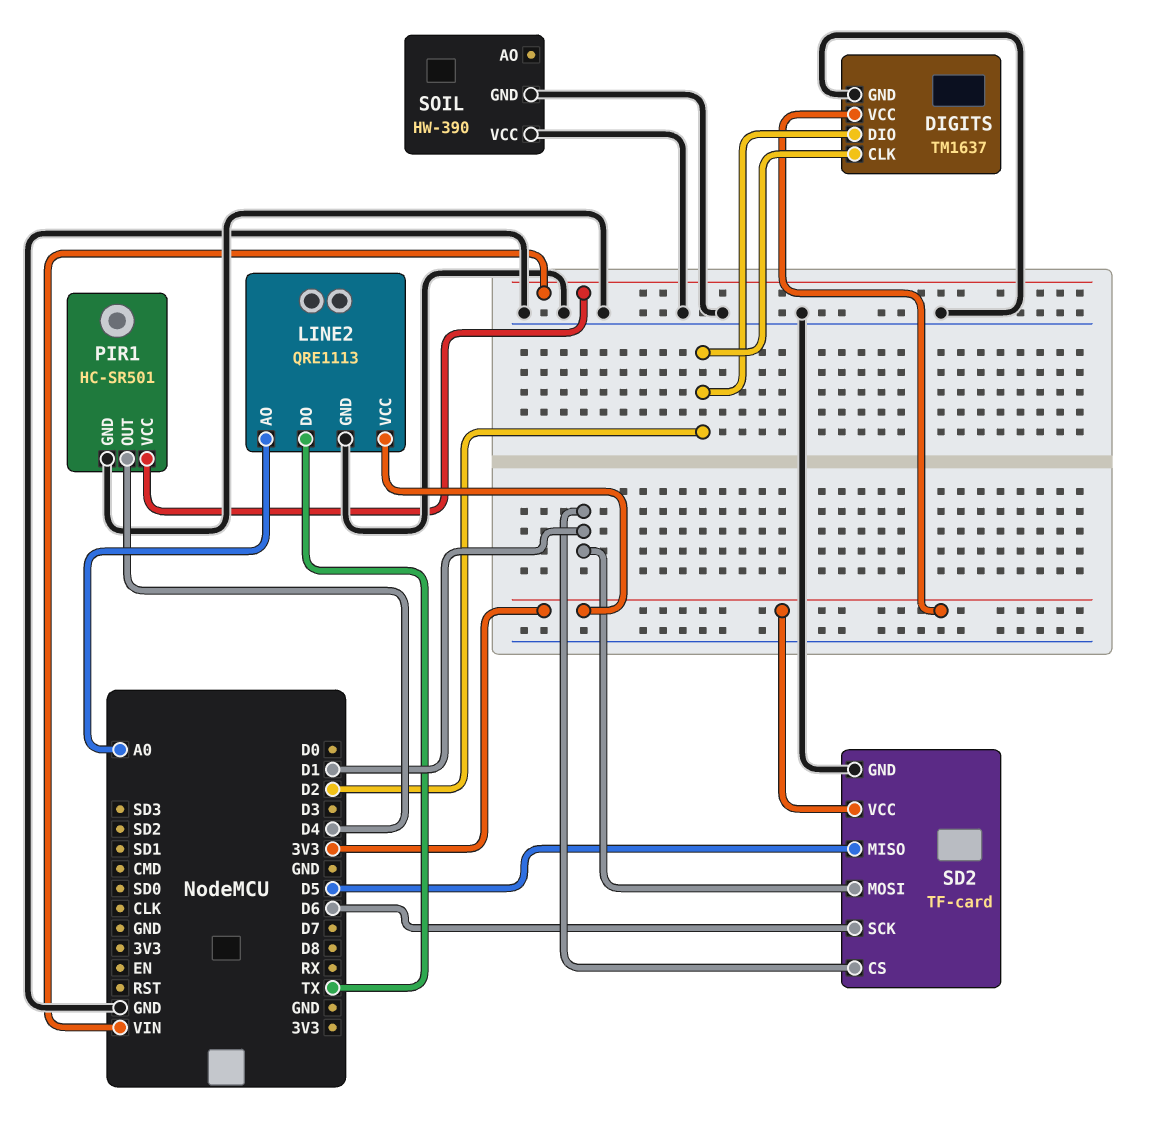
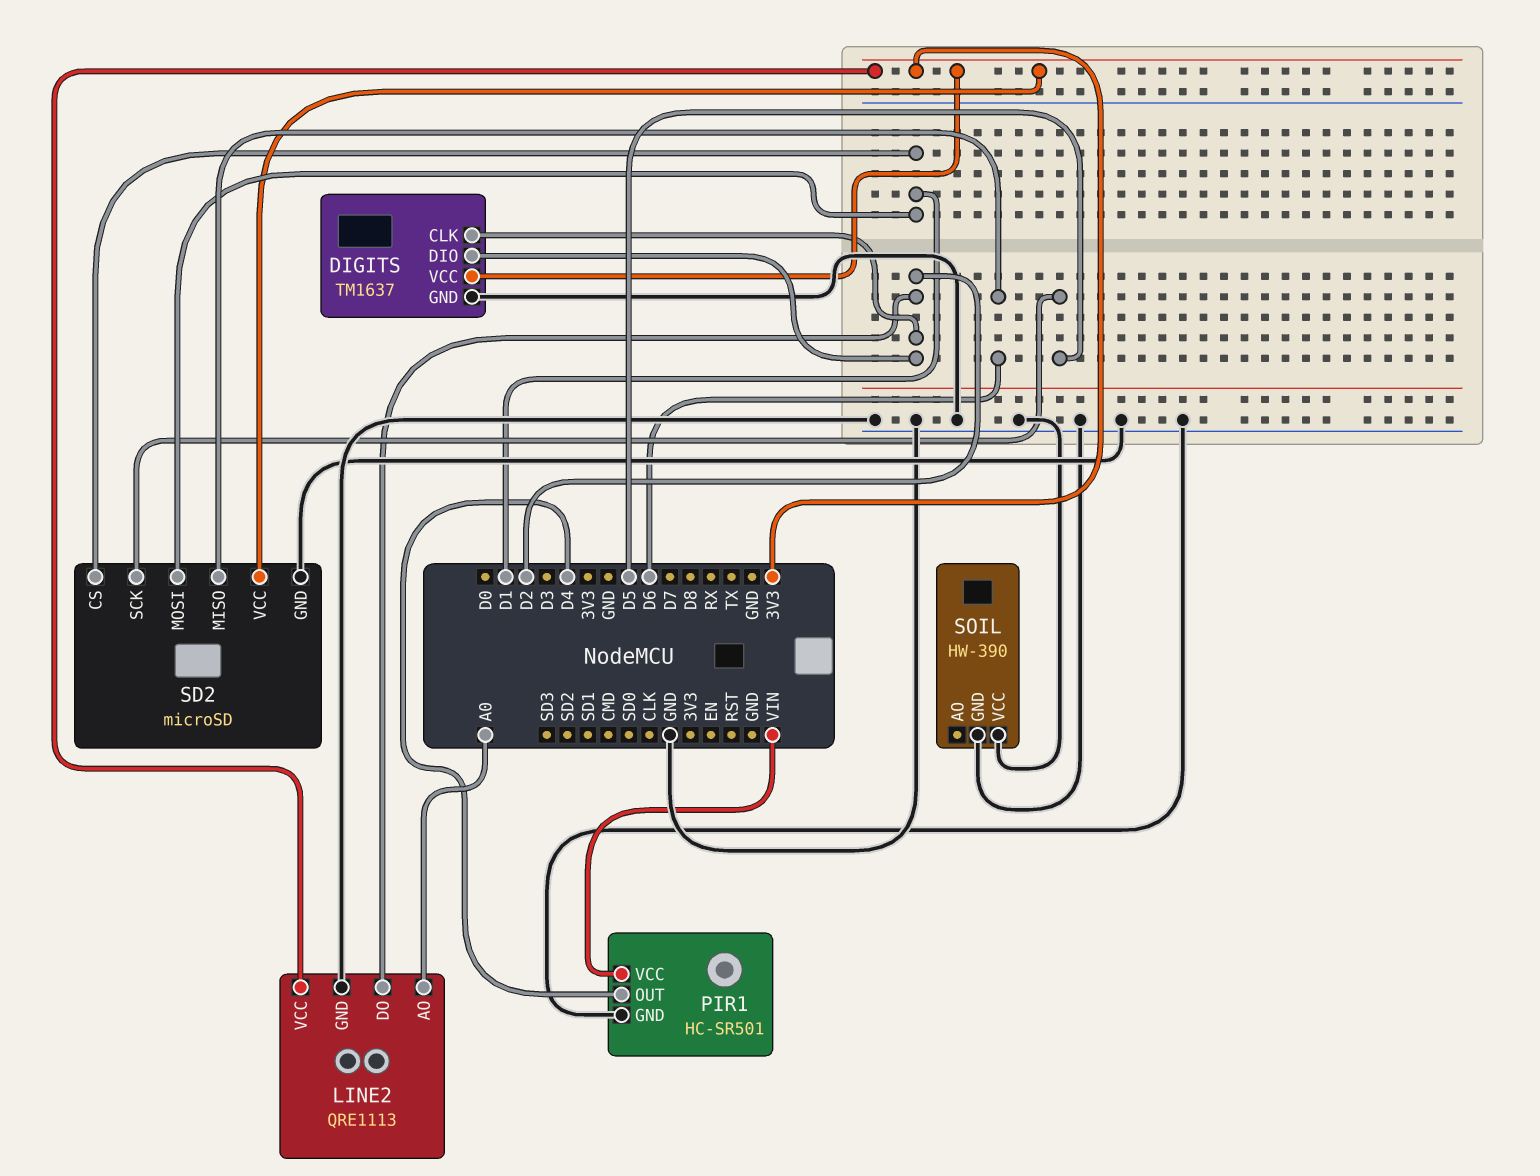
LINE2 pin DO: TX -> D2
SD2: TF-card -> microSD
SD2 pin MISO: D5 -> D6
SD2 pin SCK: D6 -> D5

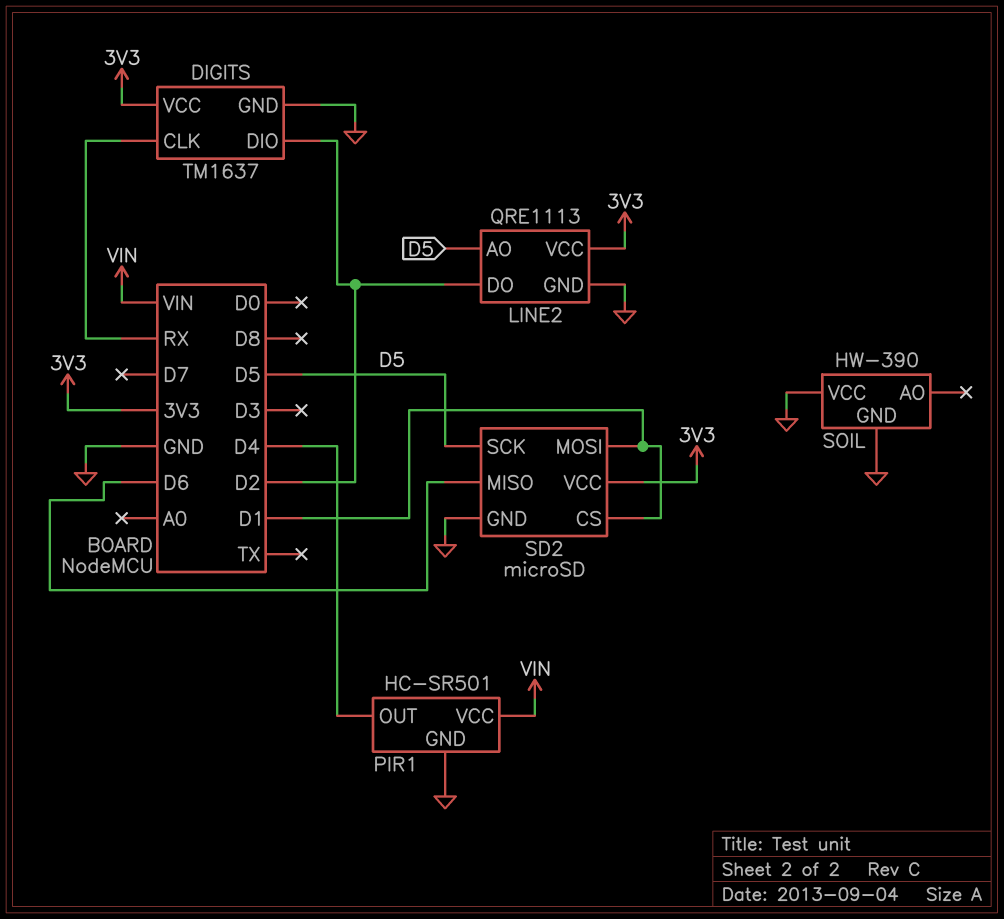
DIGITS pin CLK: D2 -> RX
LINE2 pin AO: A0 -> D5

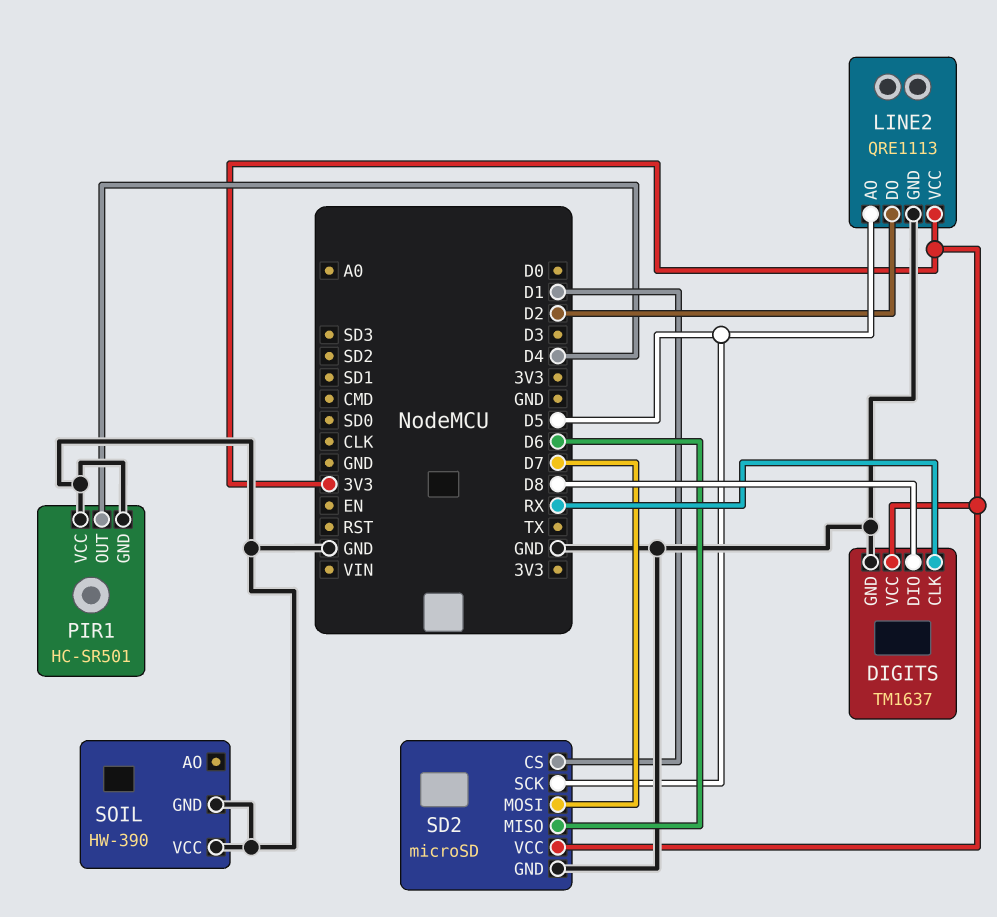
DIGITS pin DIO: D2 -> D8
PIR1 pin VCC: VIN -> GND
SD2 pin MOSI: D1 -> D7

